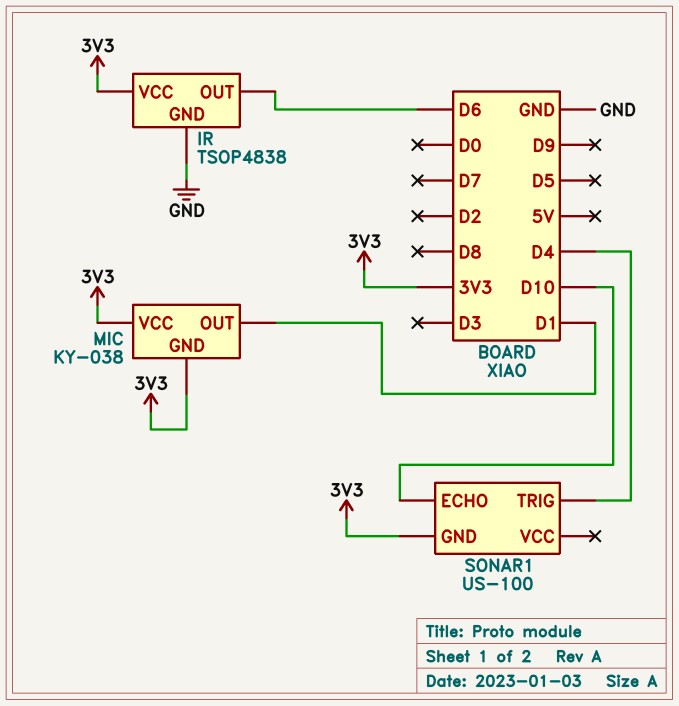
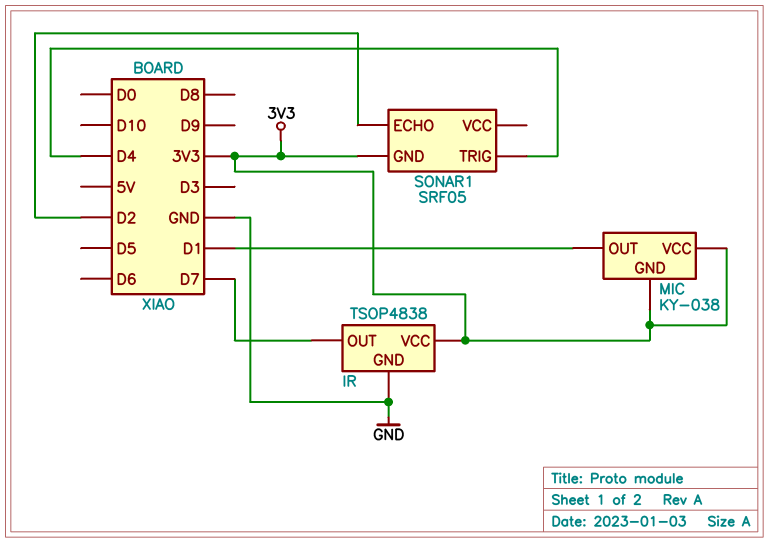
IR pin OUT: D6 -> D7
SONAR1: US-100 -> SRF05
SONAR1 pin ECHO: D10 -> D2

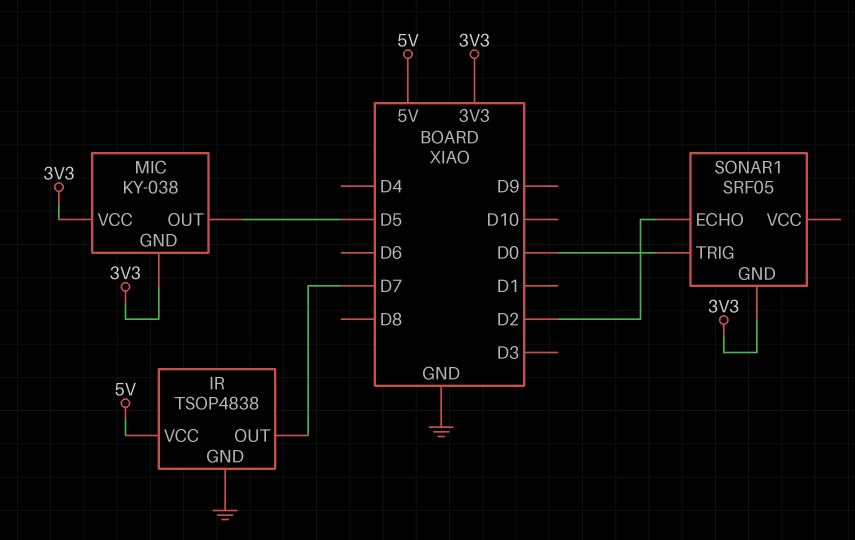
IR pin VCC: 3V3 -> 5V
MIC pin OUT: D1 -> D5
SONAR1 pin TRIG: D4 -> D0

